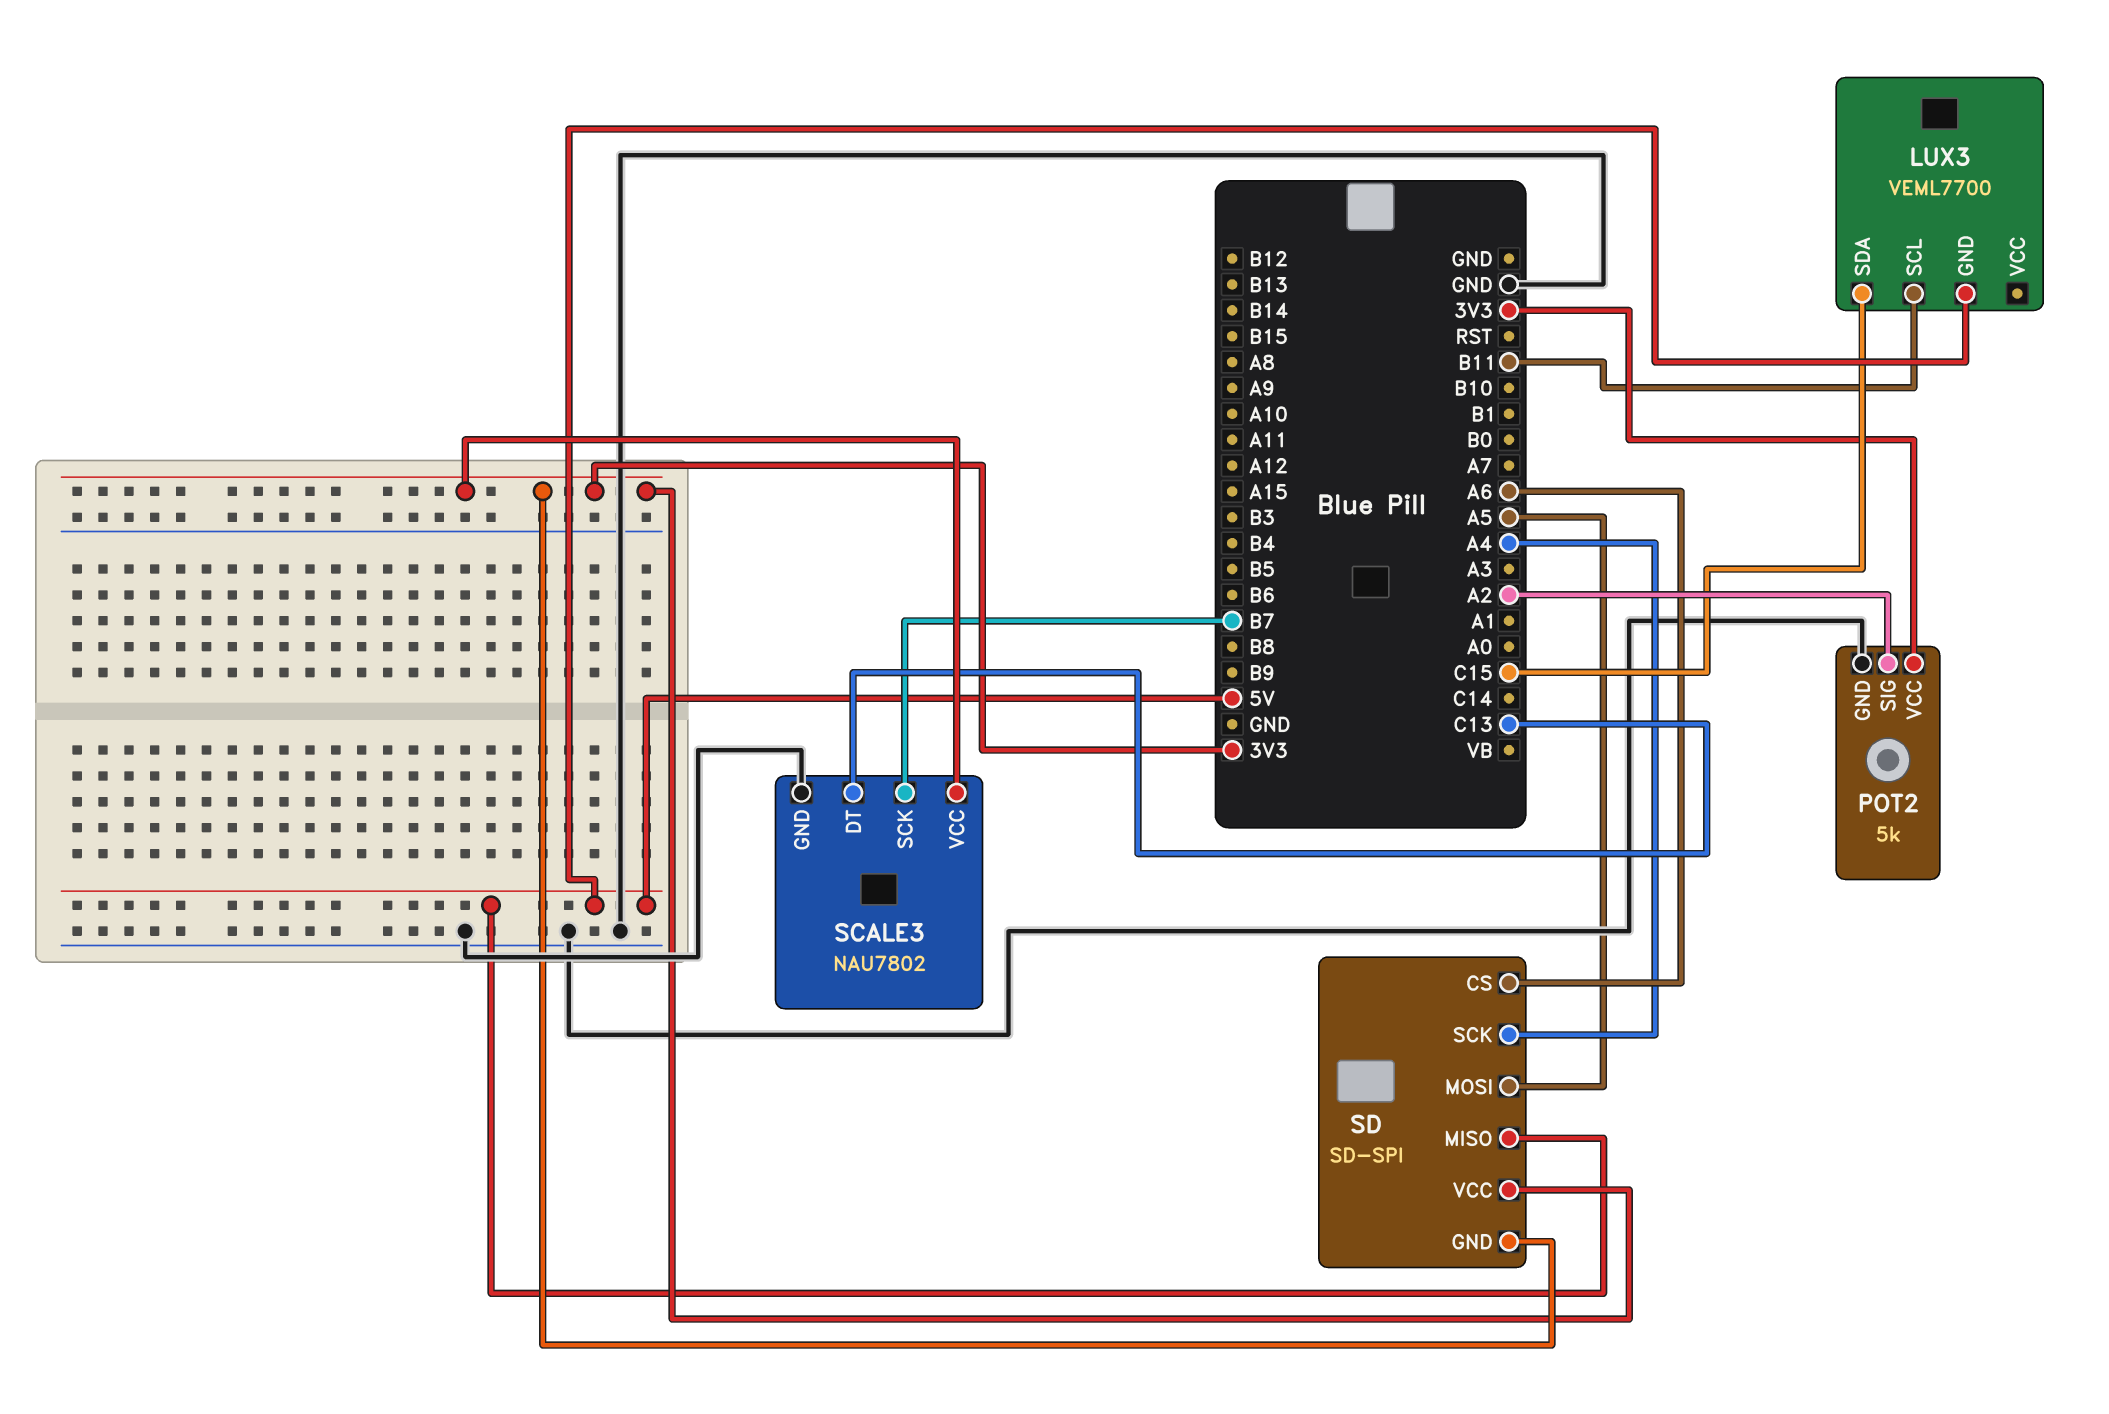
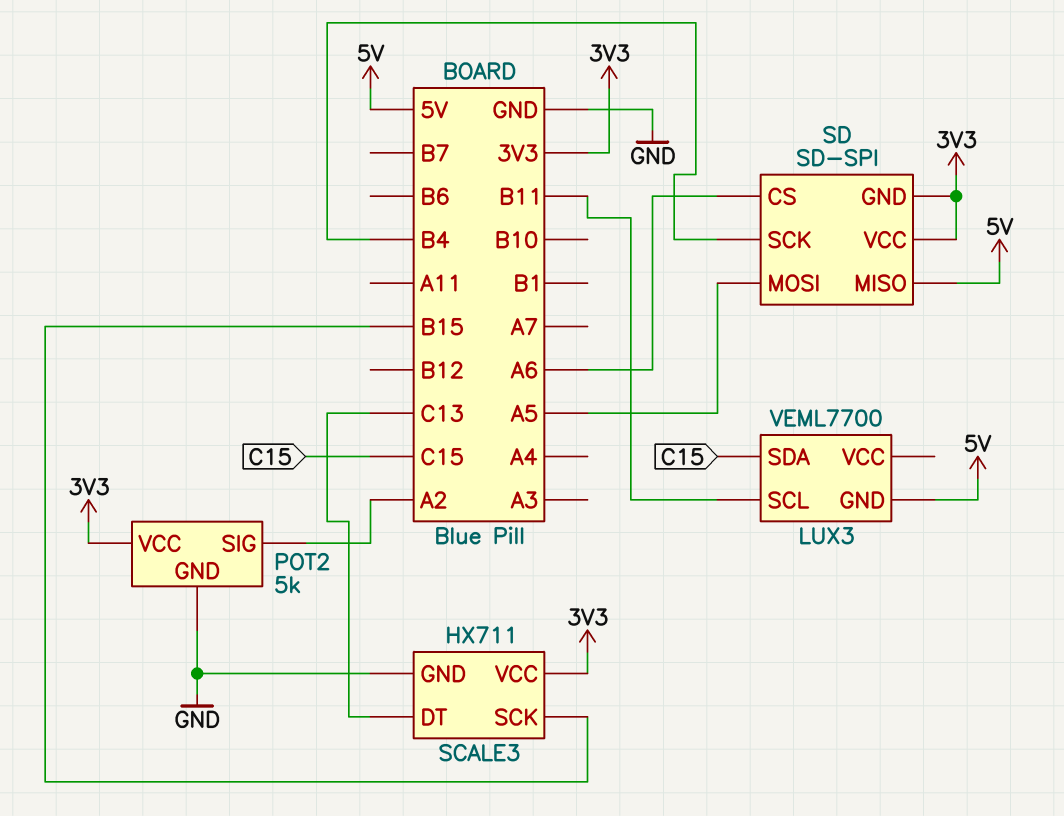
SCALE3: NAU7802 -> HX711
SCALE3 pin SCK: B7 -> B15
SD pin SCK: A4 -> B4

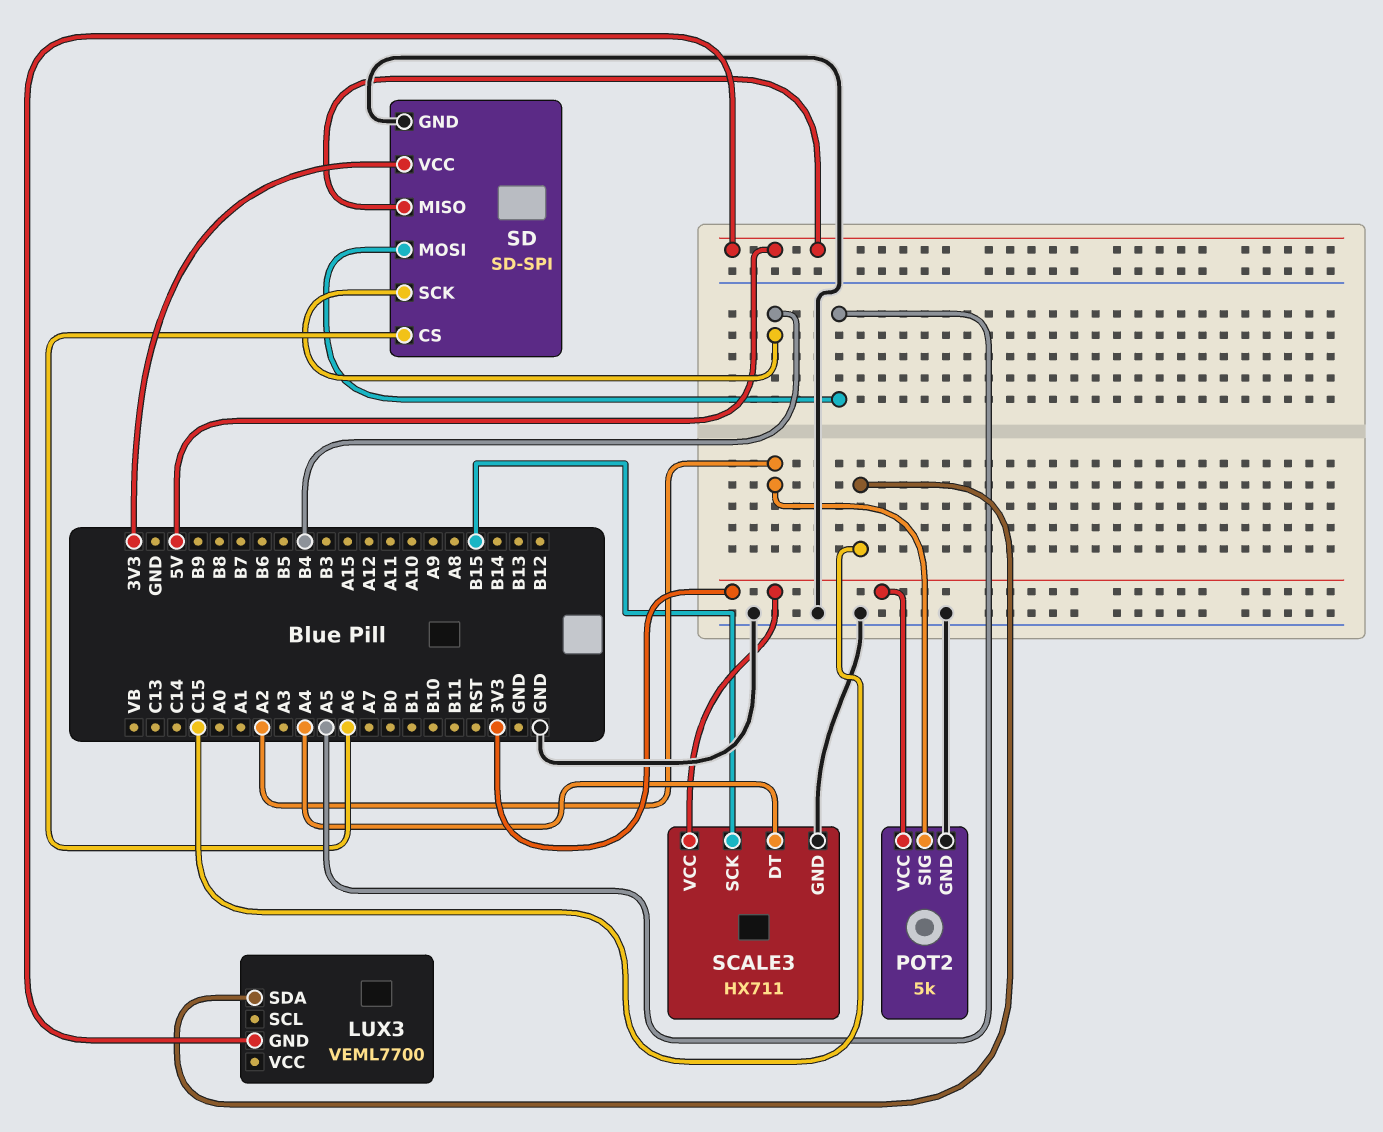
LUX3 pin SCL: B11 -> none
SCALE3 pin DT: C13 -> A4
SD pin GND: 3V3 -> GND

